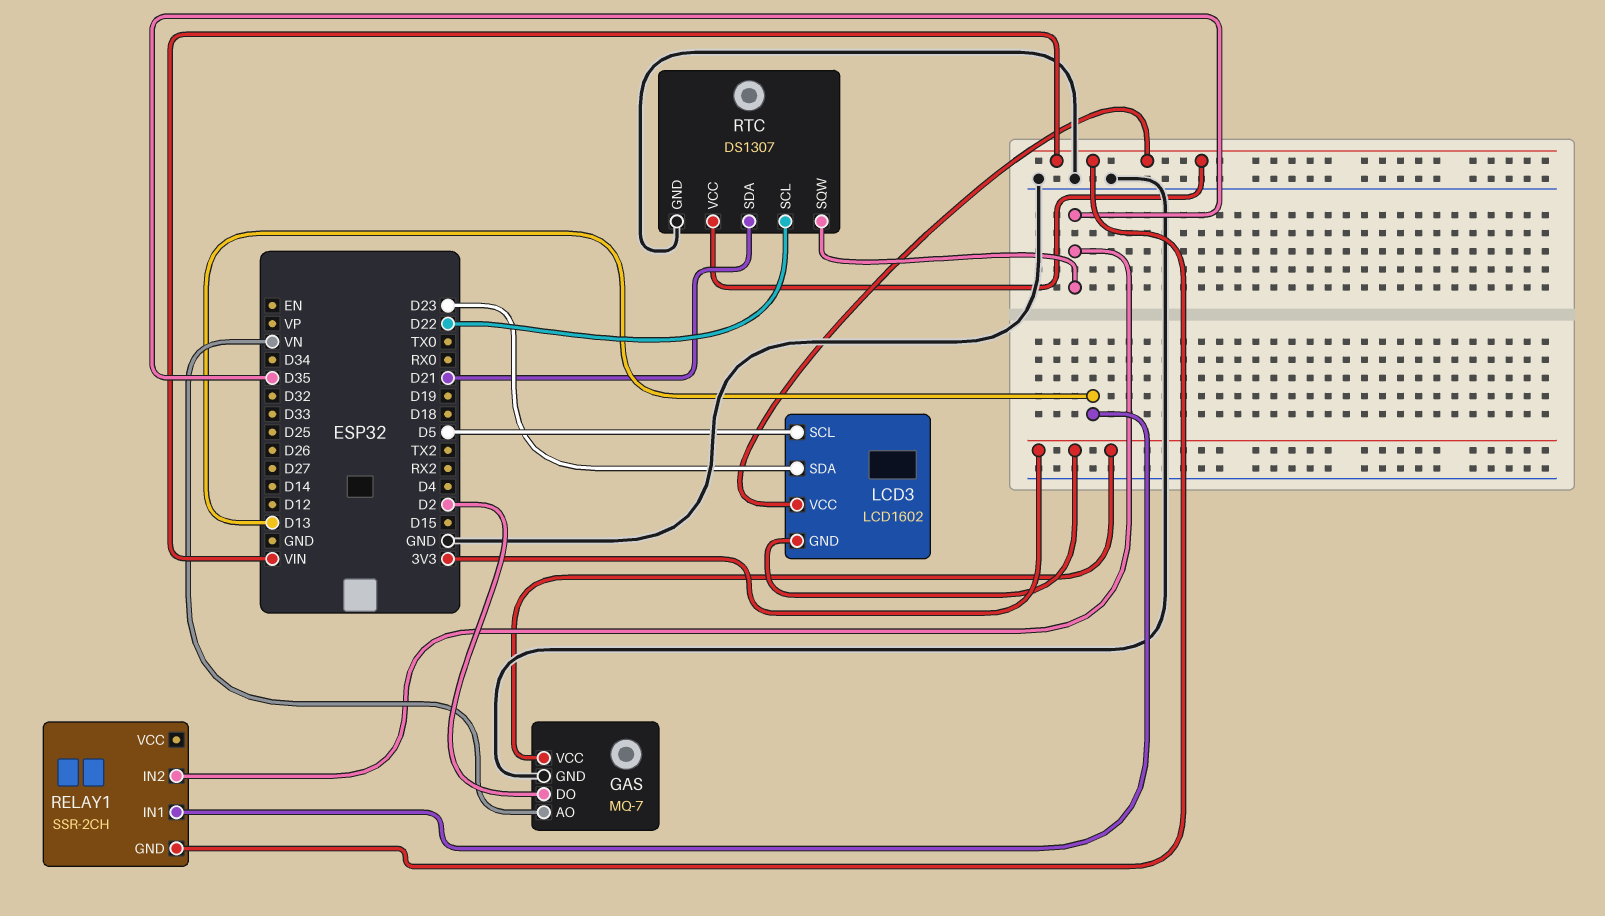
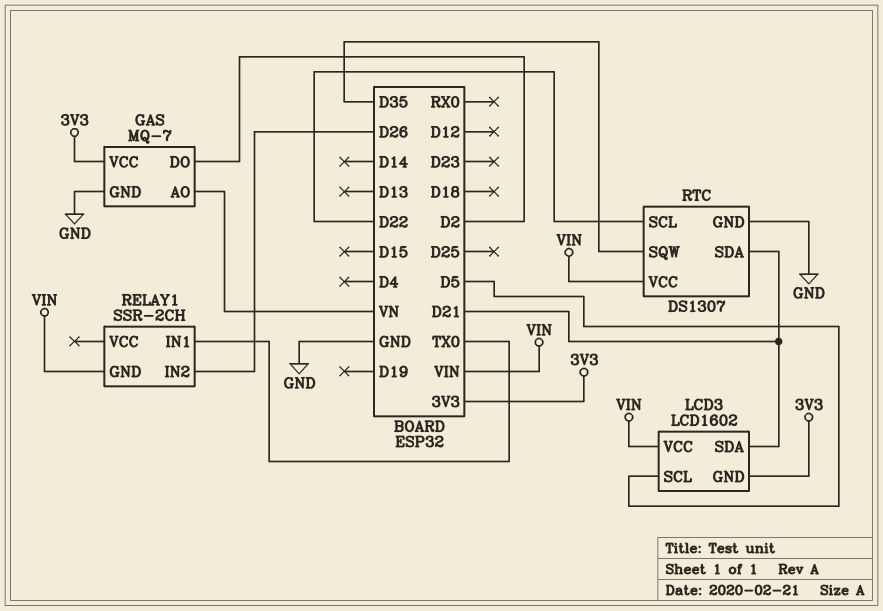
LCD3 pin SDA: D23 -> D21
RELAY1 pin IN1: D13 -> TX0
RELAY1 pin IN2: D35 -> D26

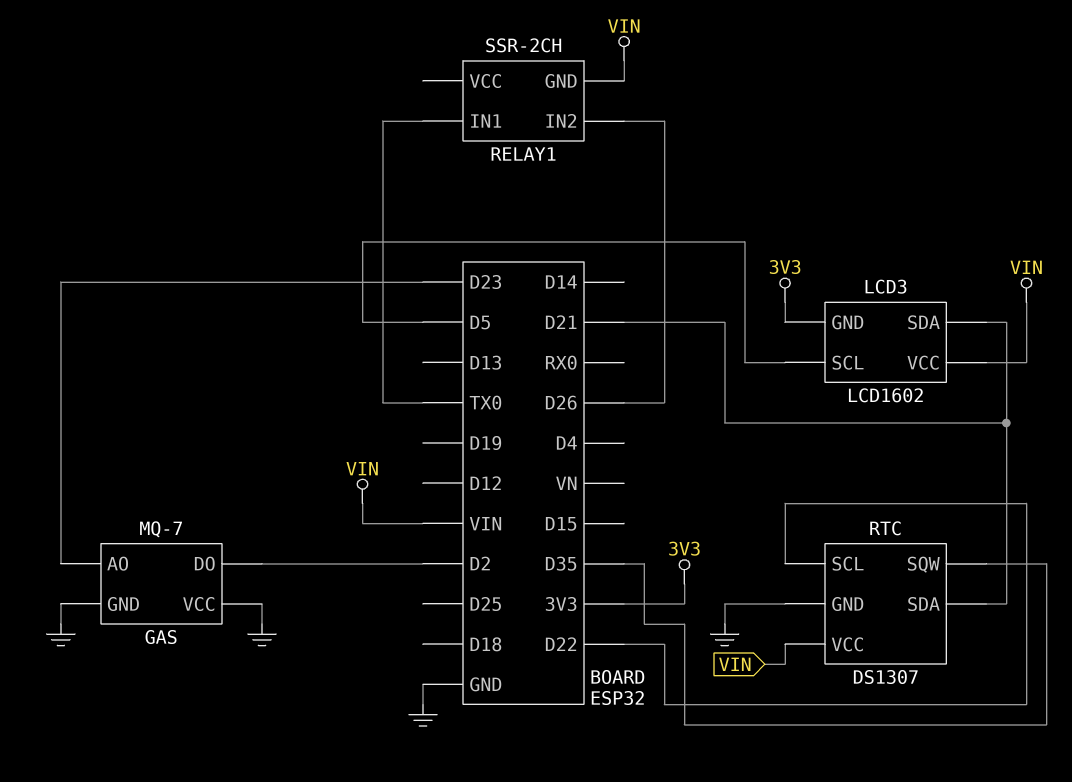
GAS pin AO: VN -> D23
GAS pin VCC: 3V3 -> GND

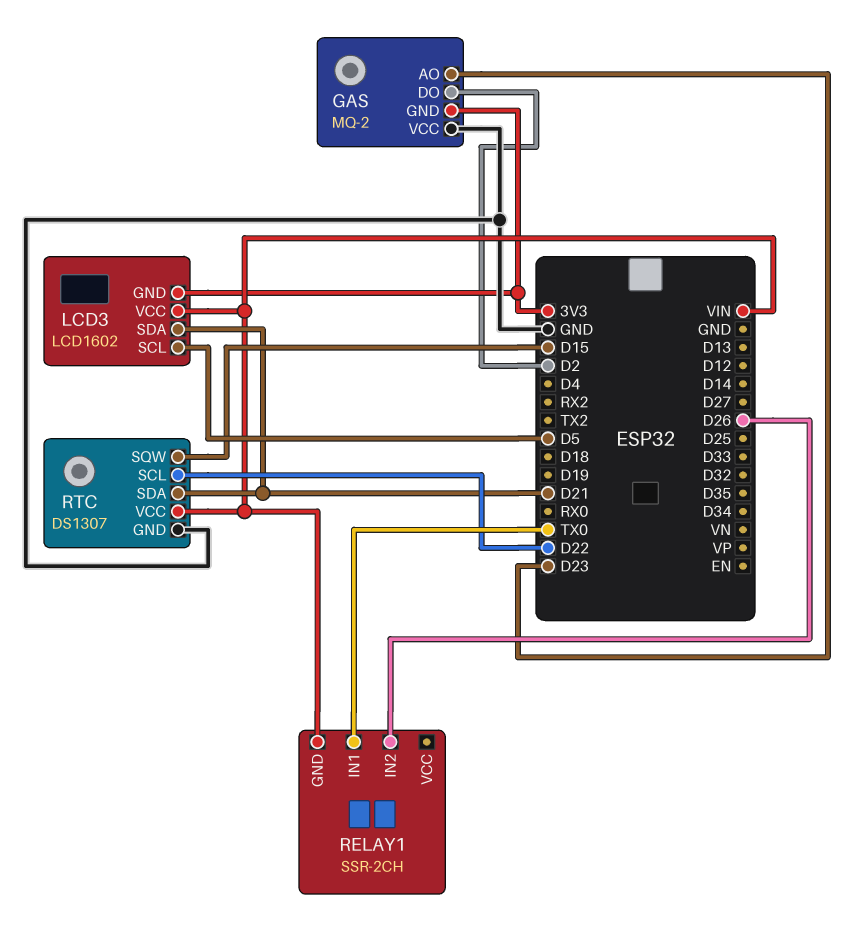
GAS: MQ-7 -> MQ-2
GAS pin GND: GND -> 3V3
RTC pin SQW: D35 -> D15

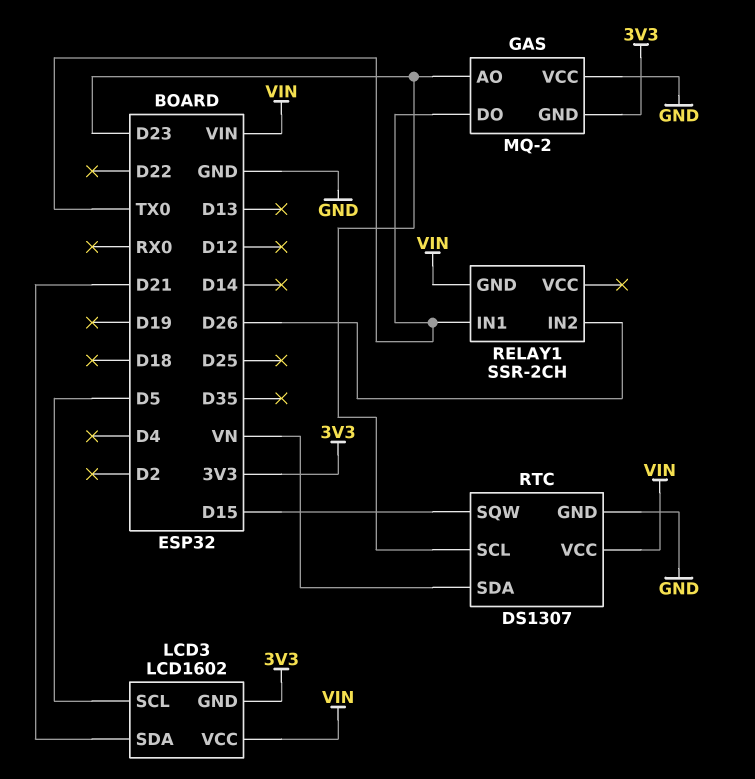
GAS pin DO: D2 -> TX0
RTC pin SCL: D22 -> D23
RTC pin SDA: D21 -> VN

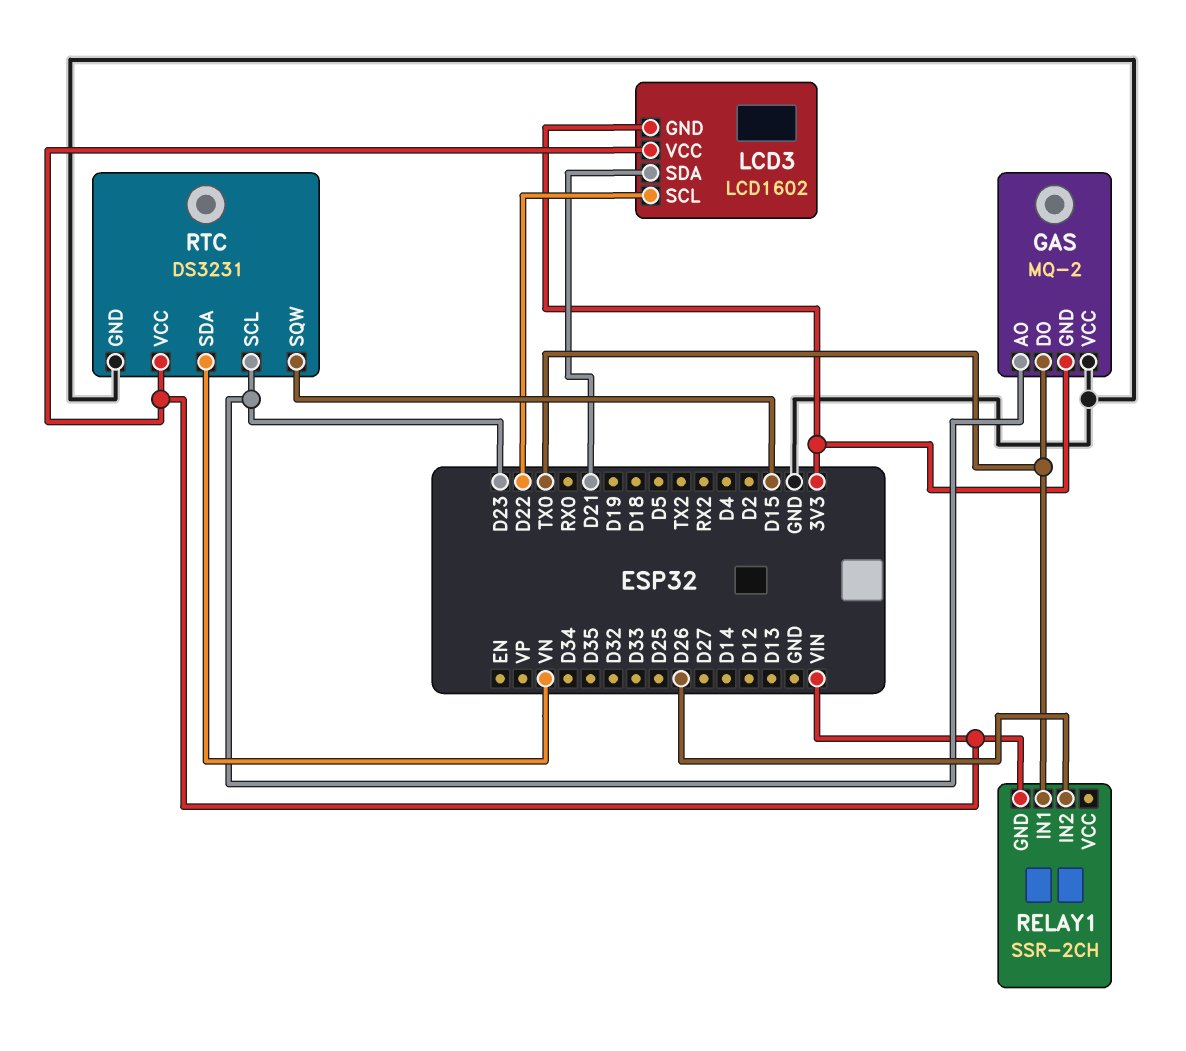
LCD3 pin SCL: D5 -> D22
RTC: DS1307 -> DS3231

